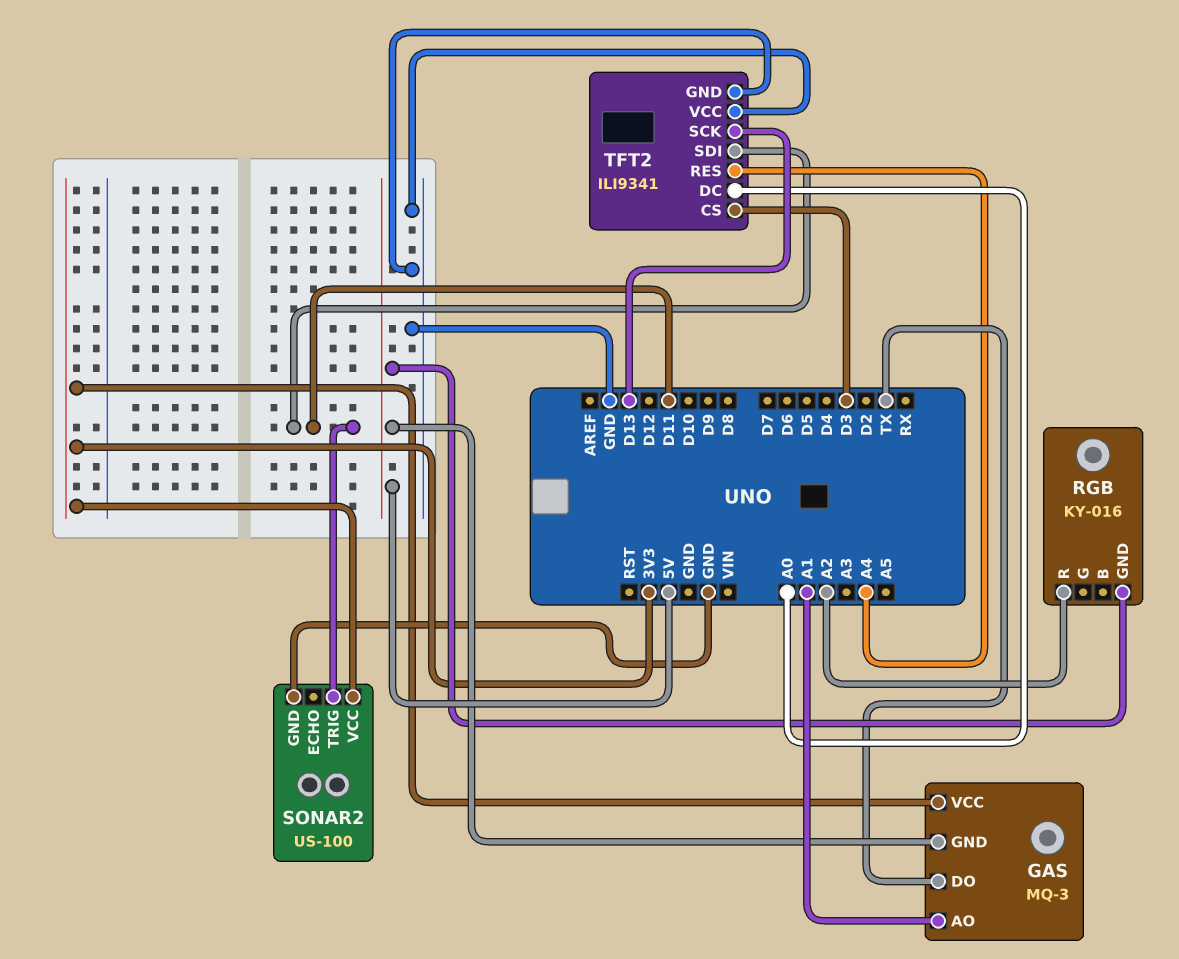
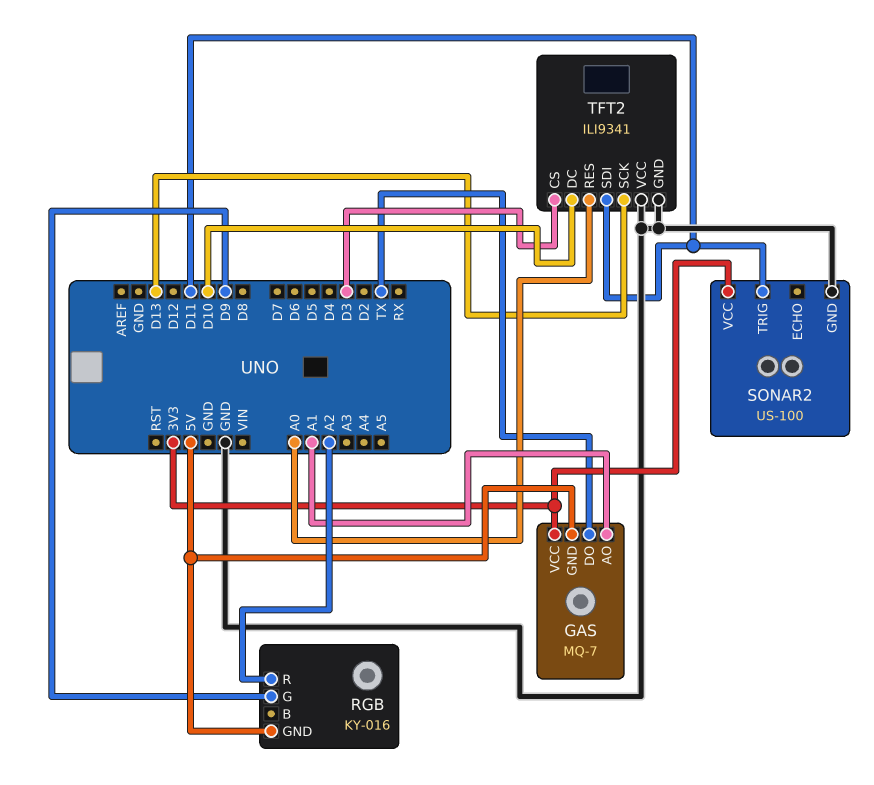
GAS: MQ-3 -> MQ-7
RGB pin G: none -> D9
TFT2 pin DC: A0 -> D10
TFT2 pin RES: A4 -> A0

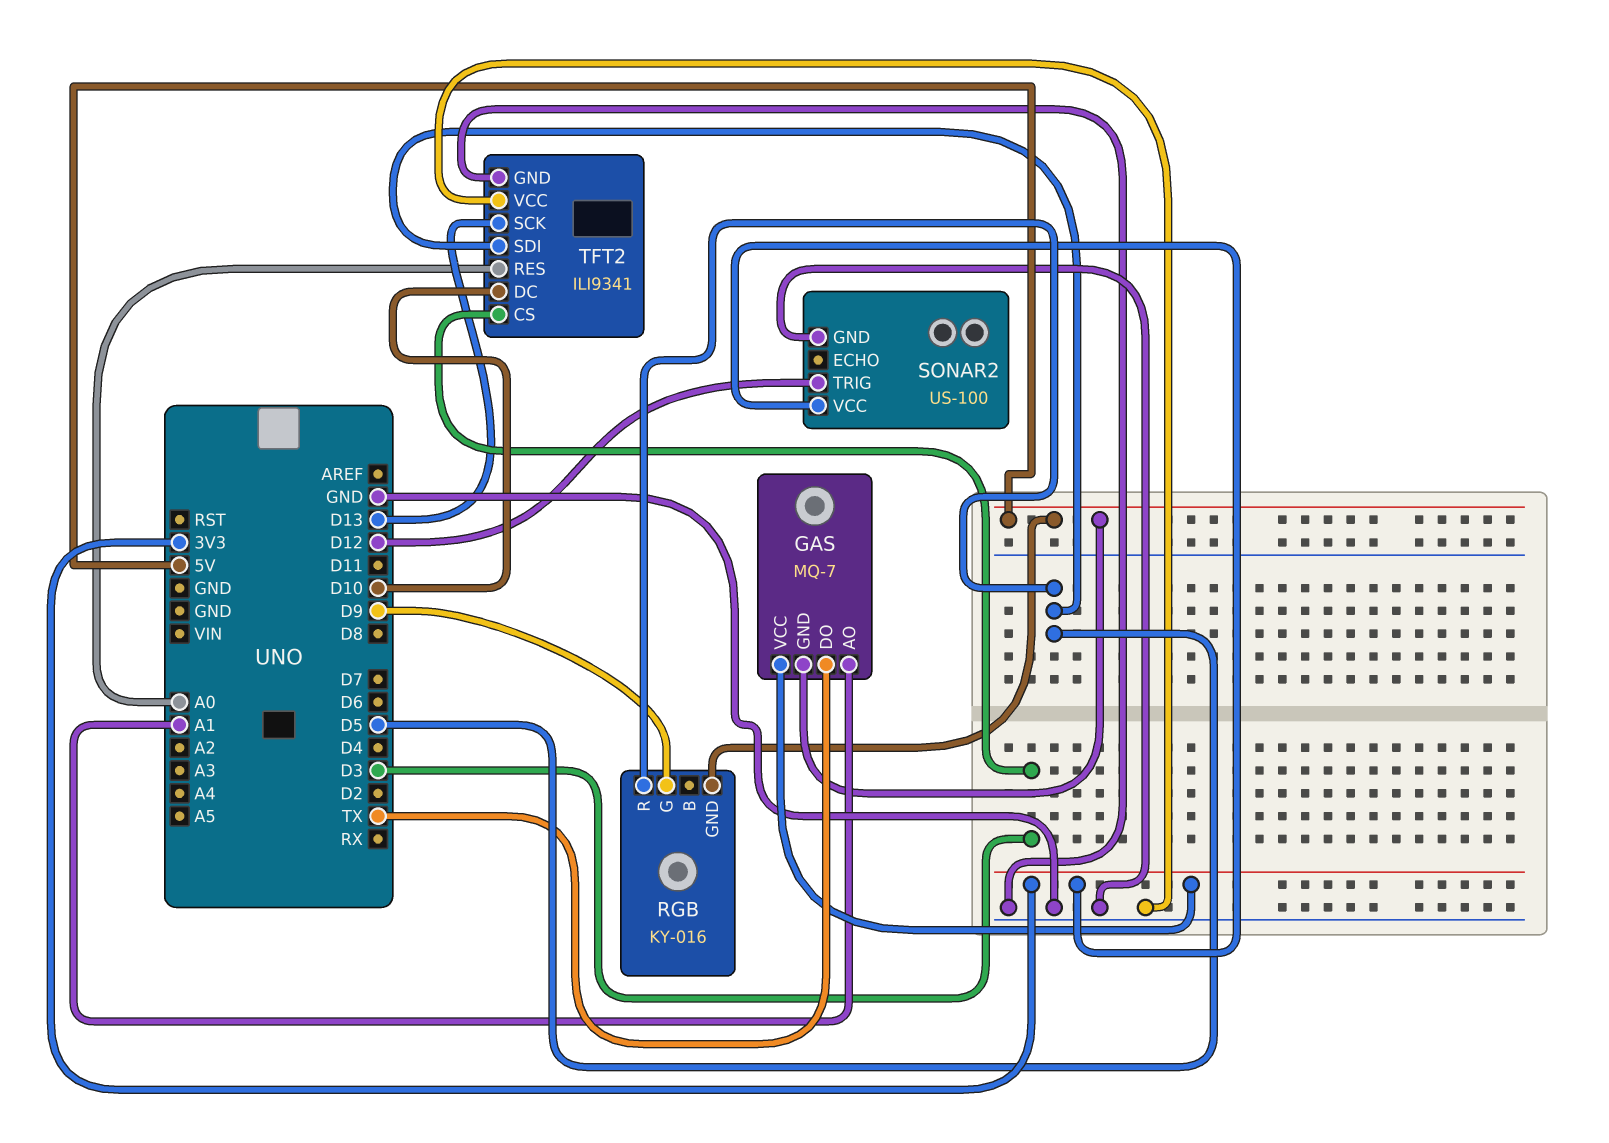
RGB pin R: A2 -> D5
SONAR2 pin TRIG: D11 -> D12
TFT2 pin SDI: D11 -> D5

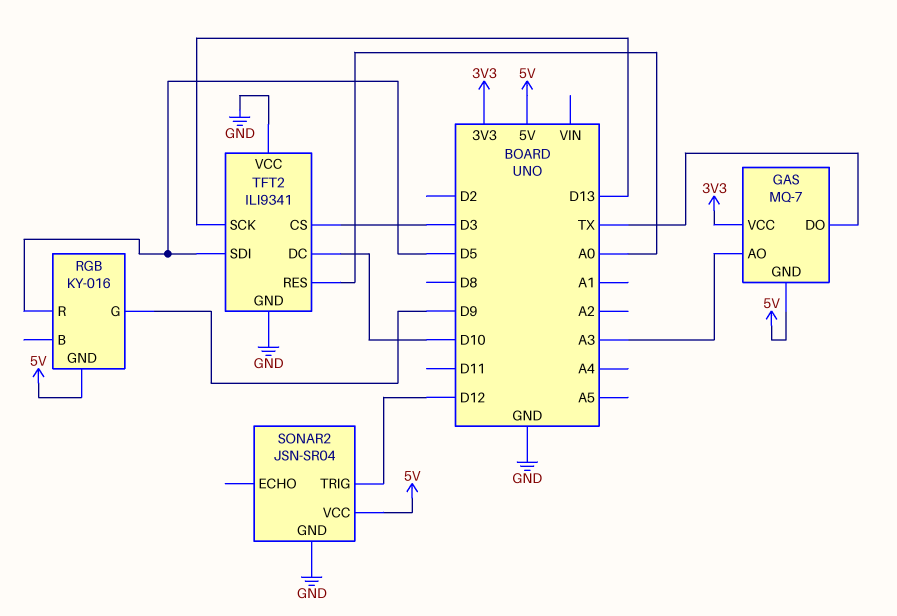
GAS pin AO: A1 -> A3
SONAR2: US-100 -> JSN-SR04
SONAR2 pin VCC: 3V3 -> 5V

